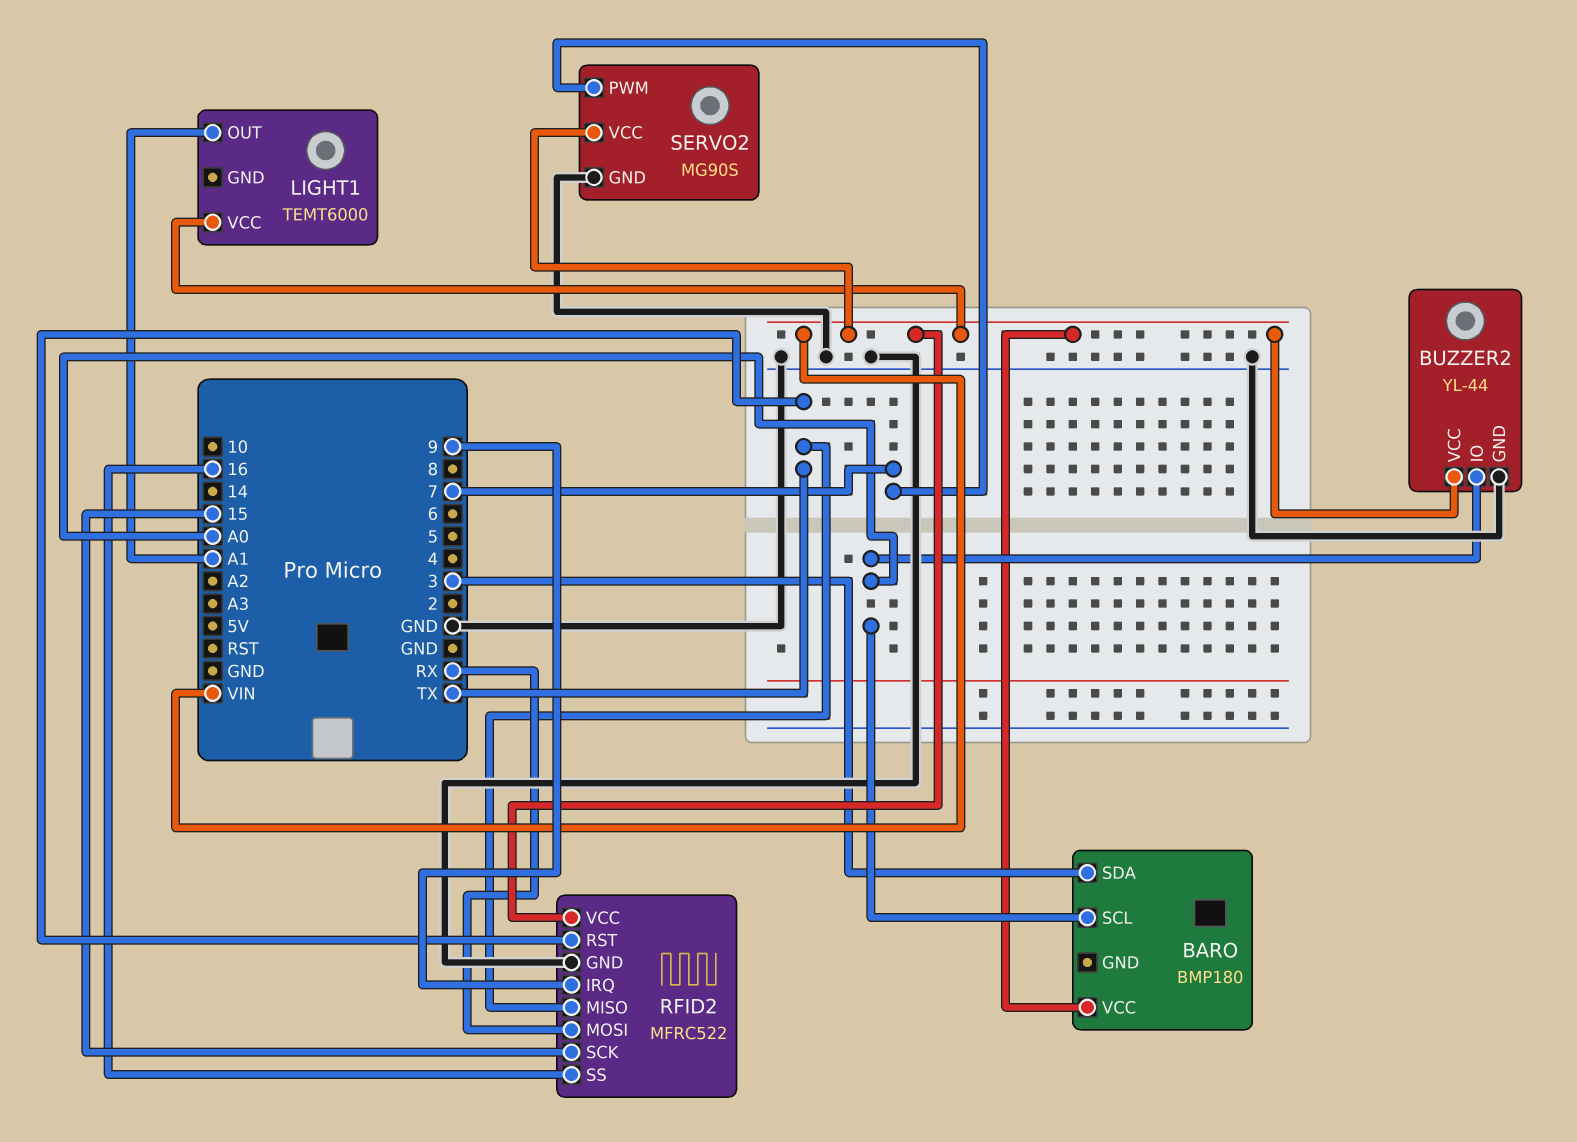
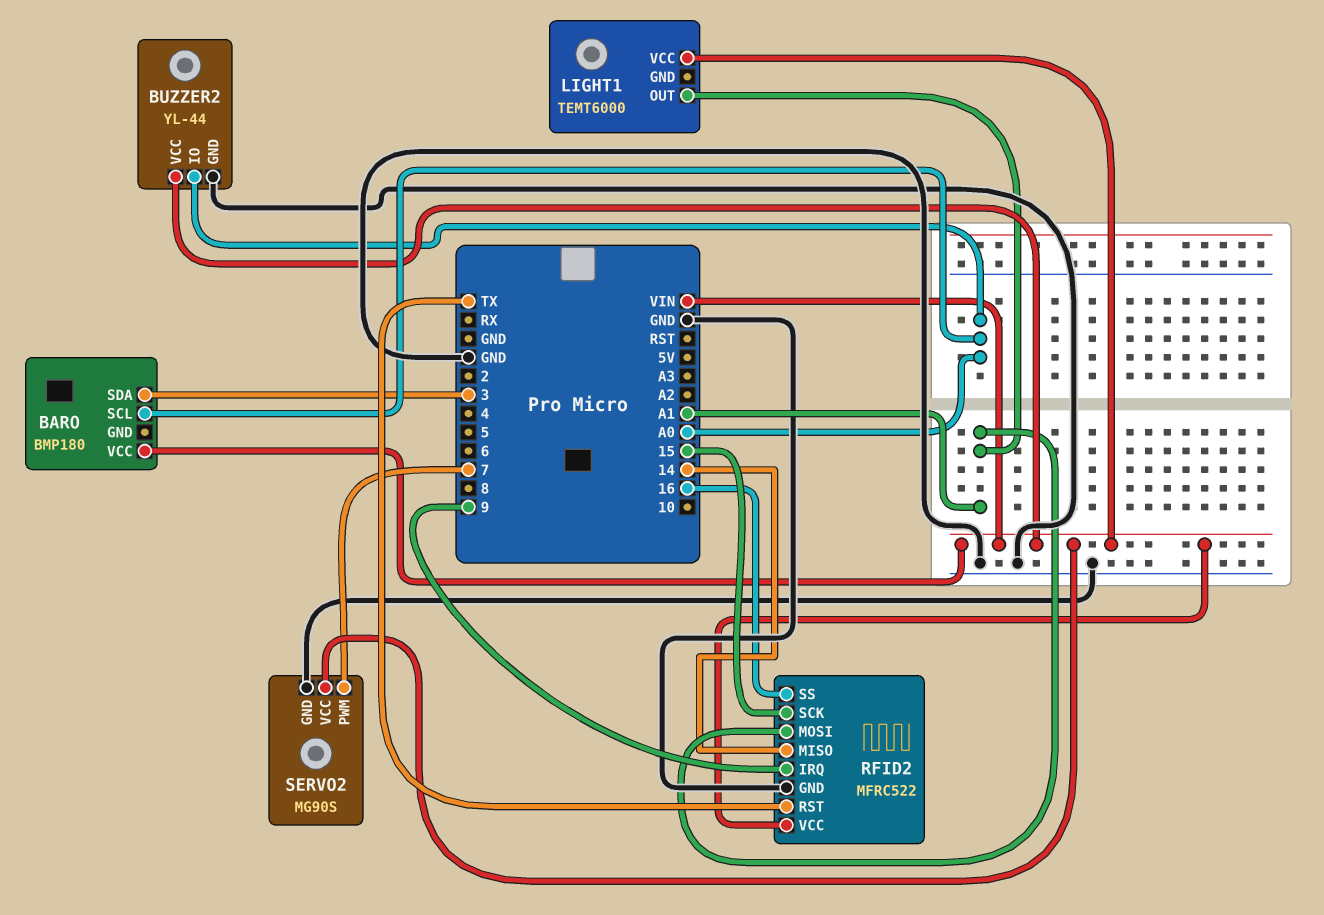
RFID2 pin MISO: TX -> 14
RFID2 pin MOSI: RX -> A1

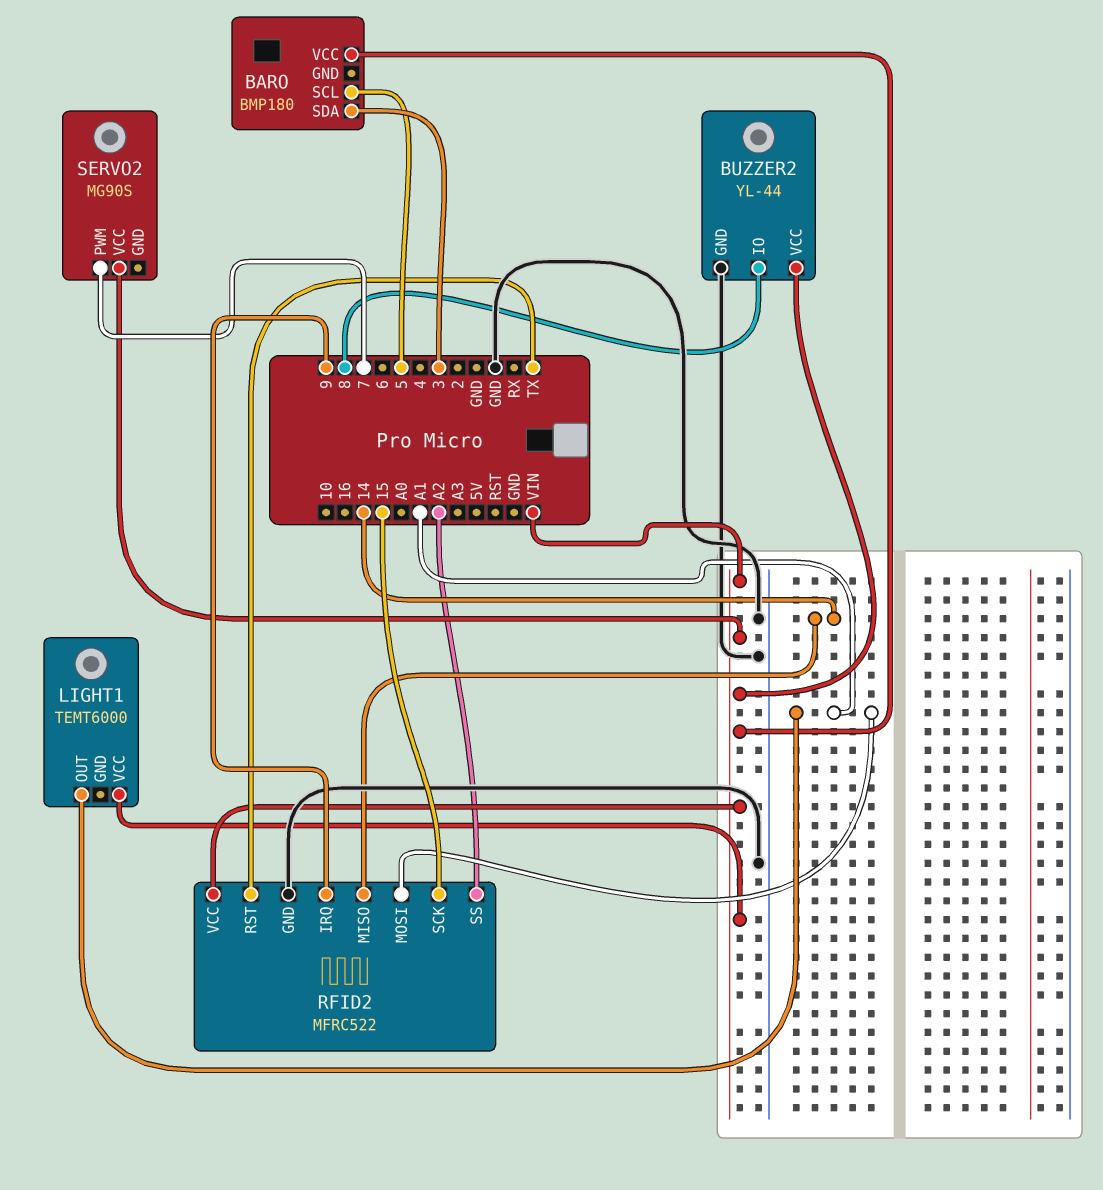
BARO pin SCL: A0 -> 5
BUZZER2 pin IO: A0 -> 8
RFID2 pin SS: 16 -> A2
SERVO2 pin GND: GND -> none

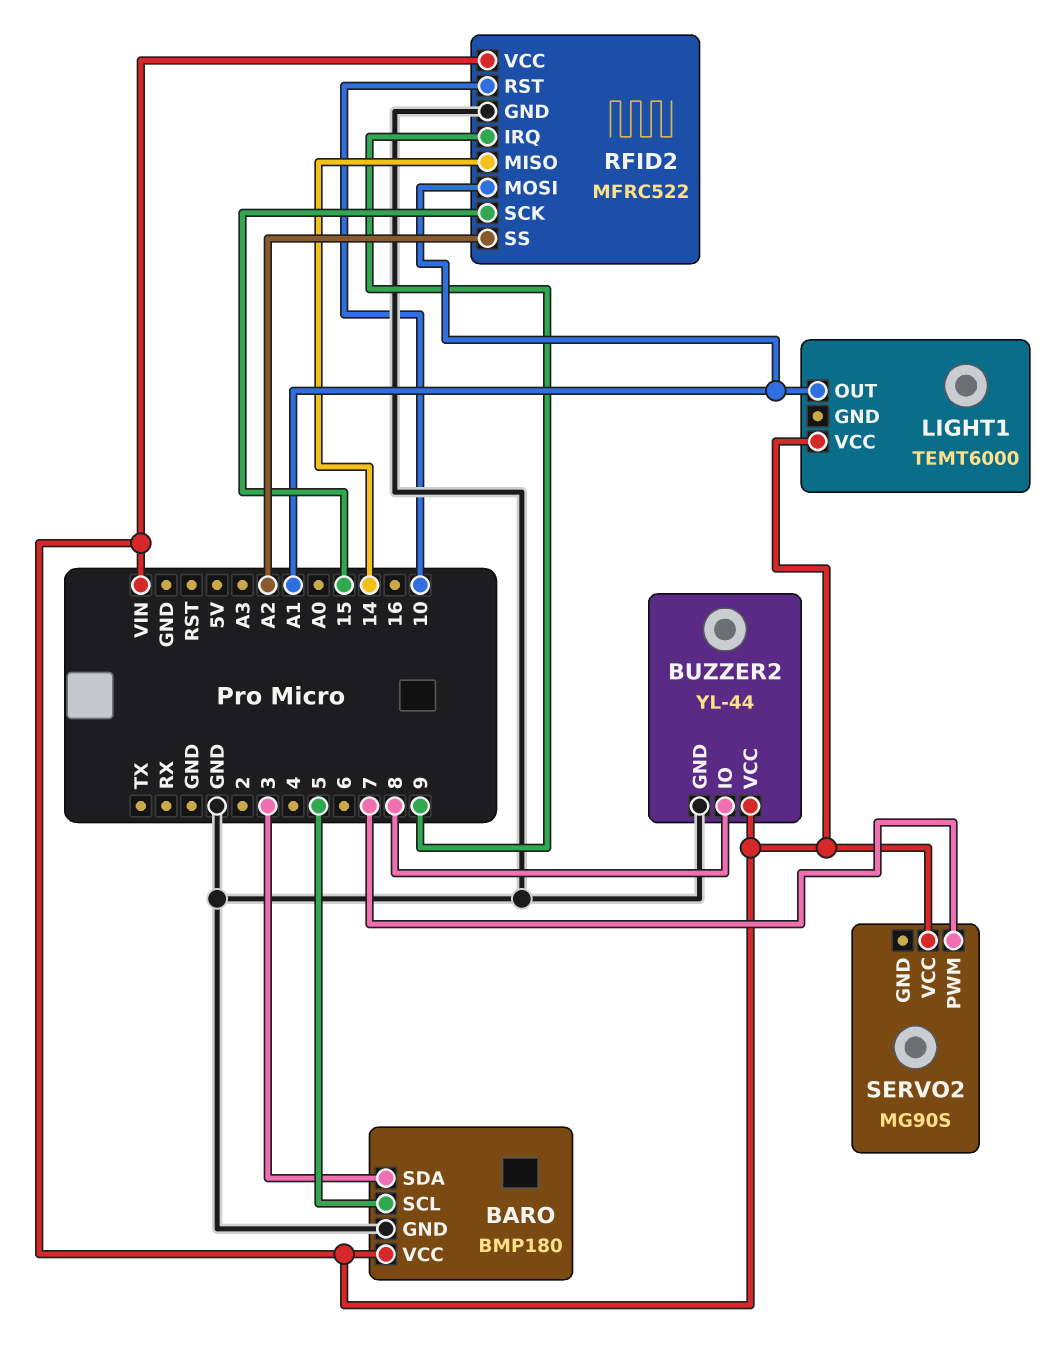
BARO pin GND: none -> GND
RFID2 pin RST: TX -> 10

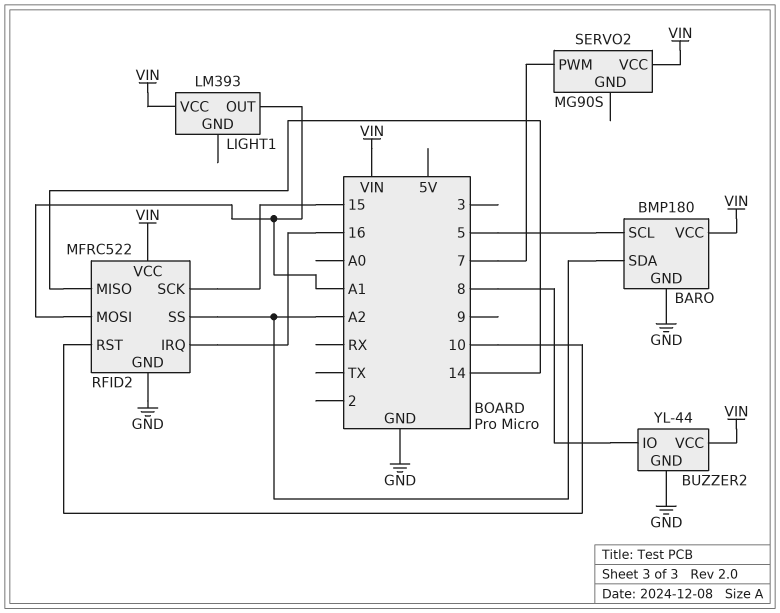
BARO pin SDA: 3 -> A2
LIGHT1: TEMT6000 -> LM393
RFID2 pin IRQ: 9 -> 16

